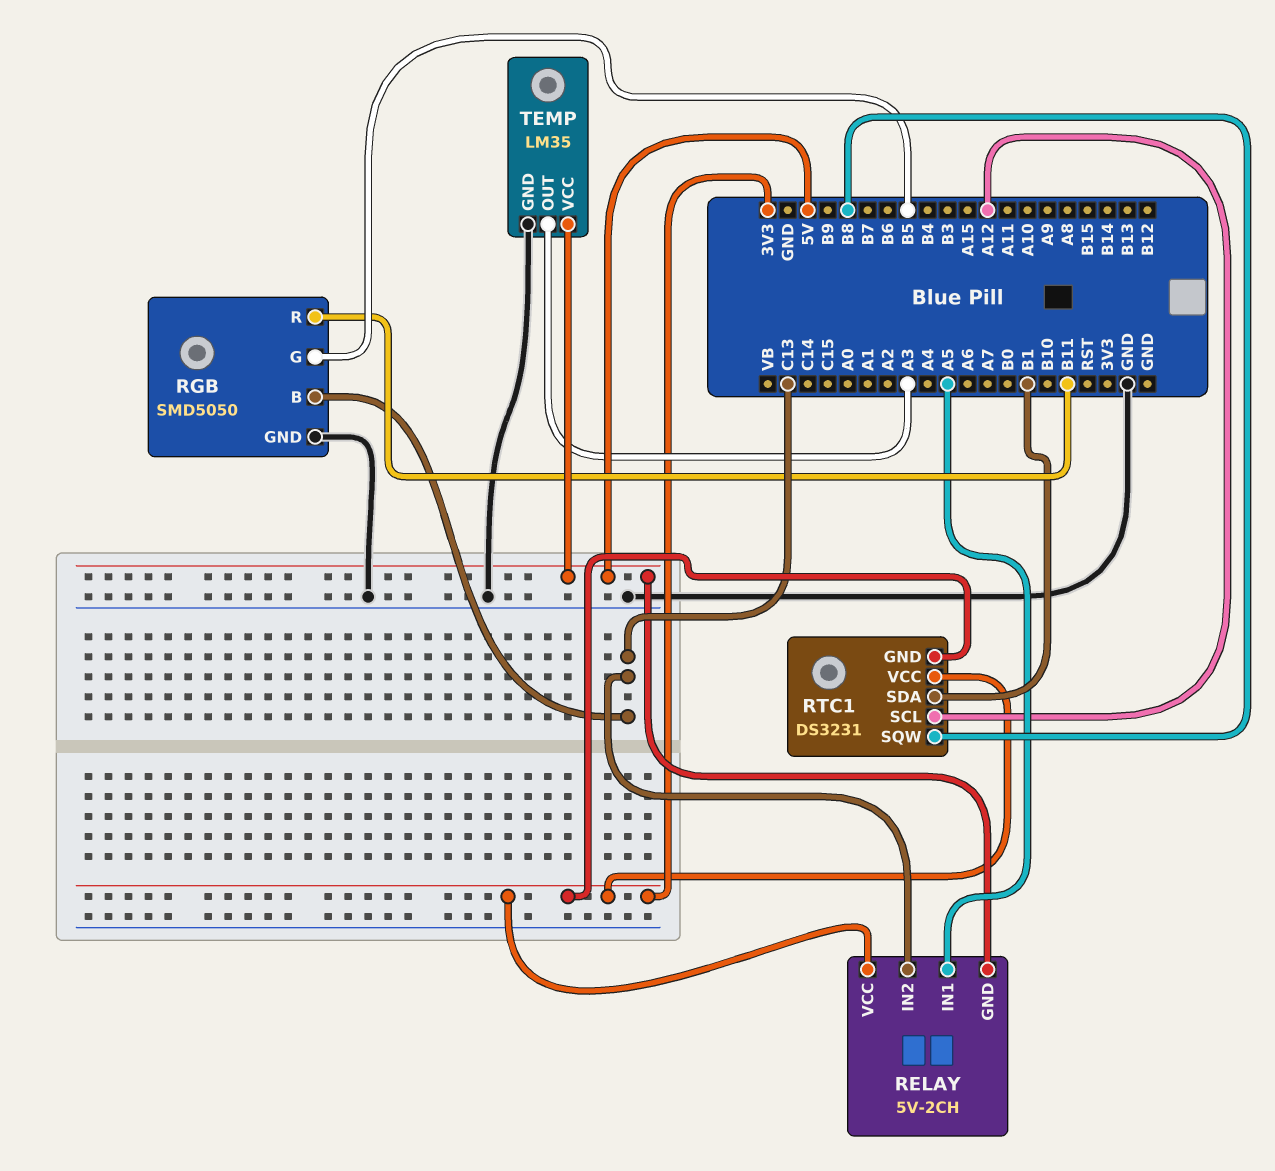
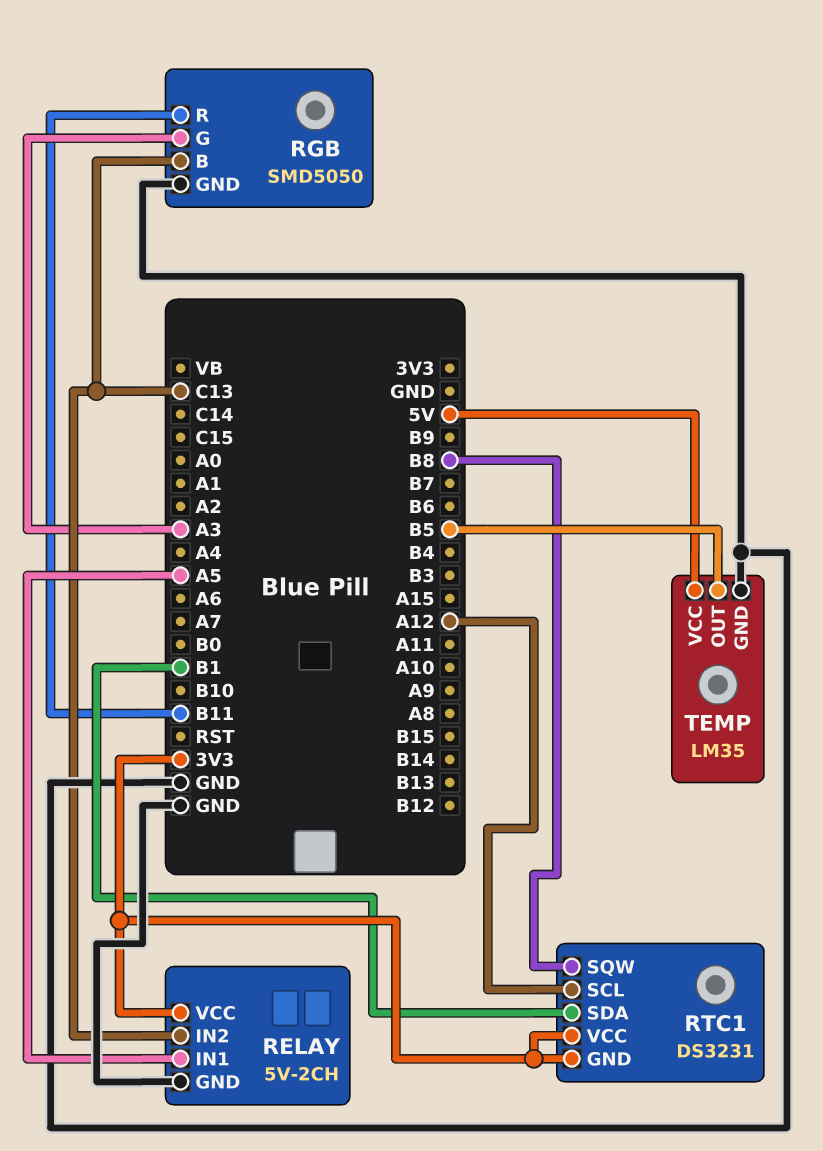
RELAY pin GND: 5V -> GND
RGB pin G: B5 -> A3
TEMP pin OUT: A3 -> B5

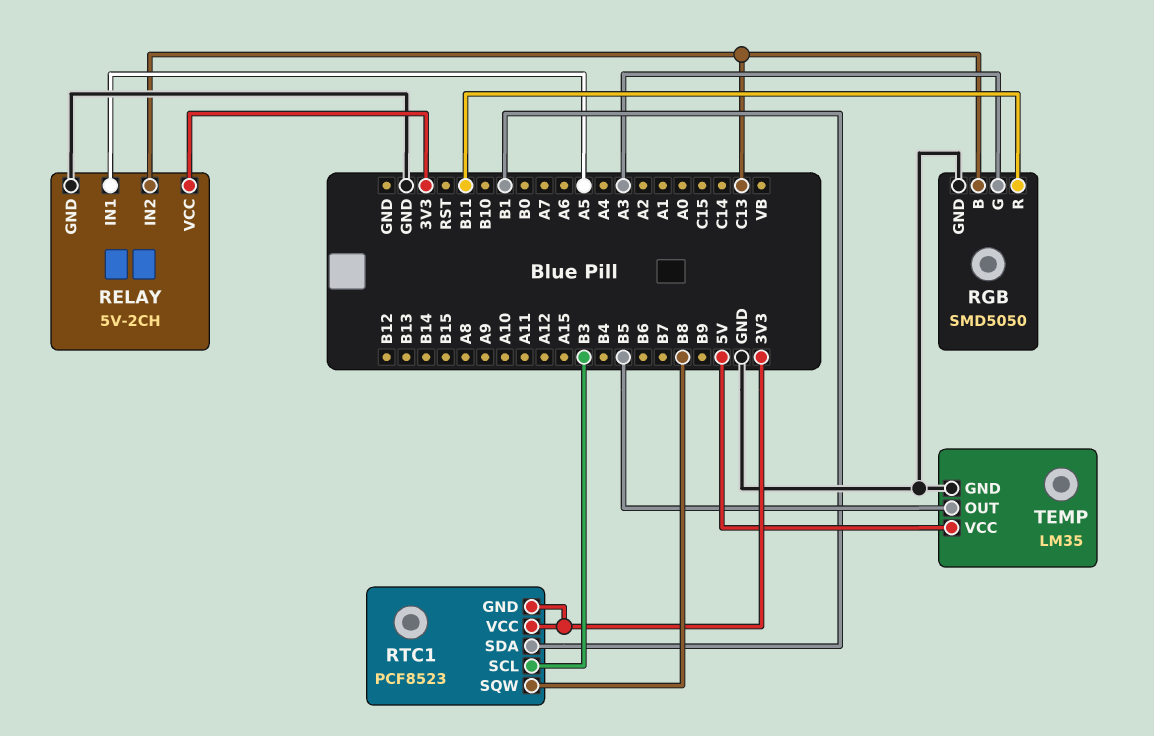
RTC1: DS3231 -> PCF8523
RTC1 pin SCL: A12 -> B3

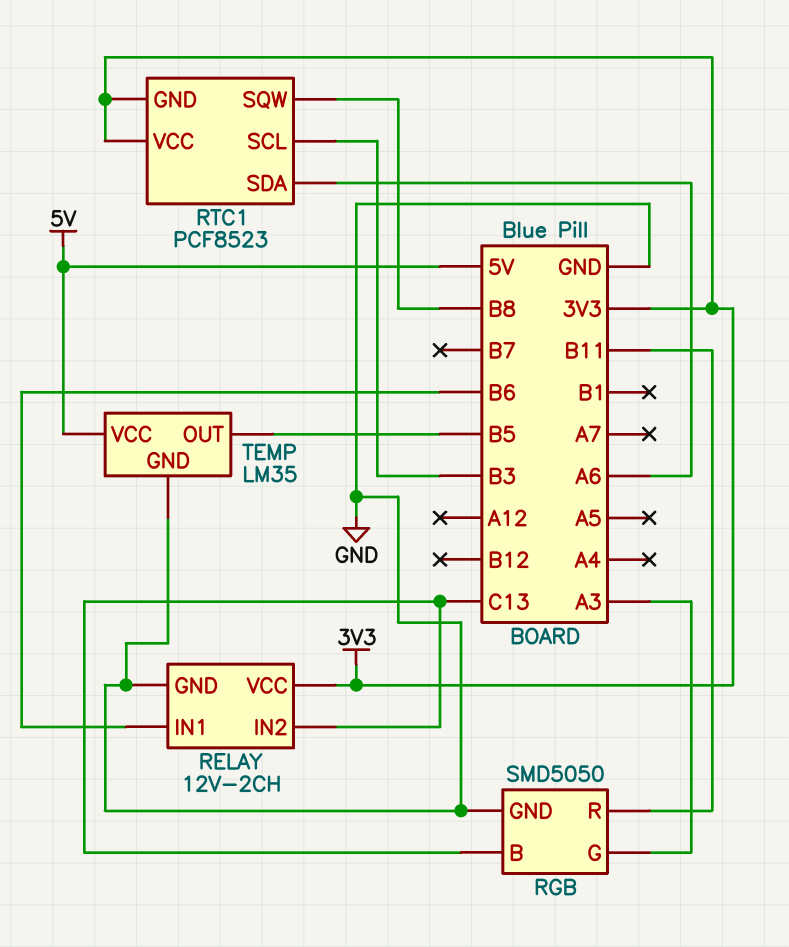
RELAY: 5V-2CH -> 12V-2CH
RELAY pin IN1: A5 -> B6
RTC1 pin SDA: B1 -> A6

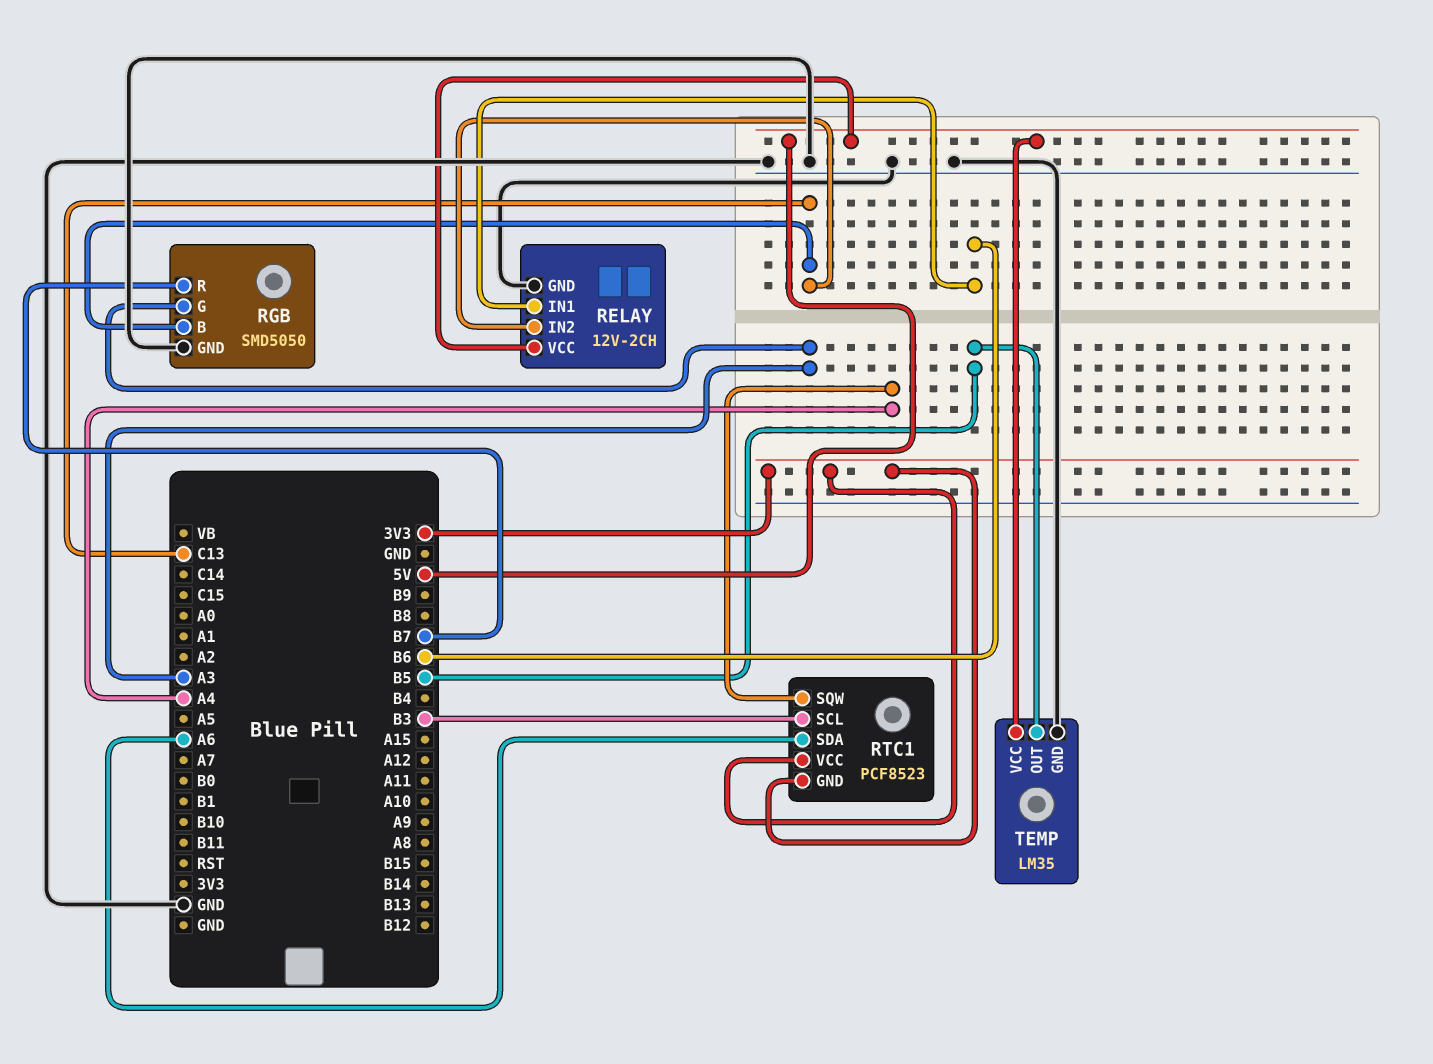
RELAY pin VCC: 3V3 -> 5V
RGB pin R: B11 -> B7
RTC1 pin SQW: B8 -> A4

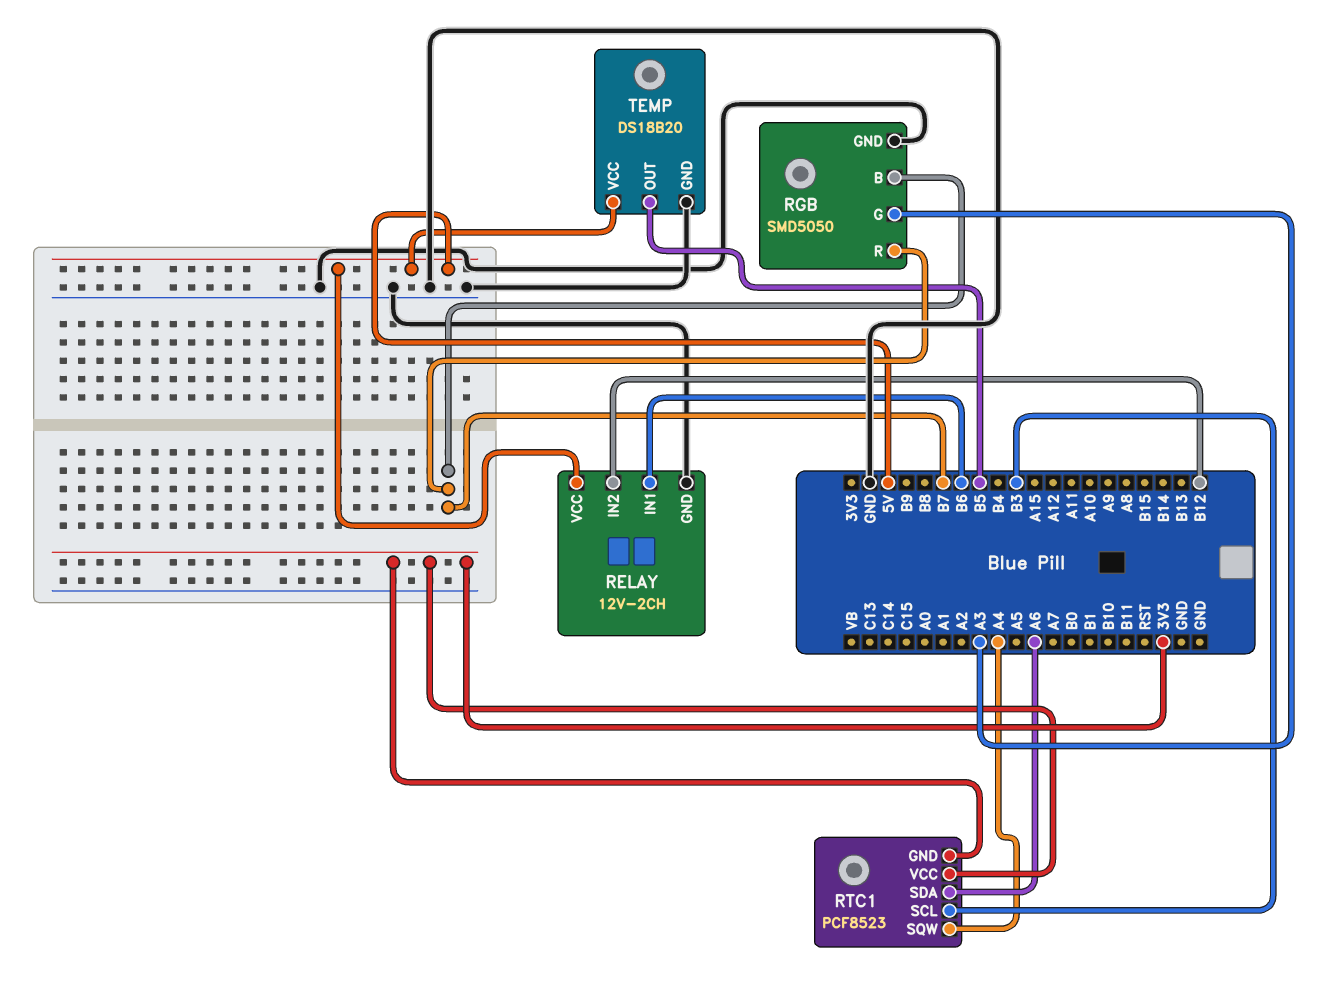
RELAY pin IN2: C13 -> B12
RGB pin B: C13 -> B7
TEMP: LM35 -> DS18B20

